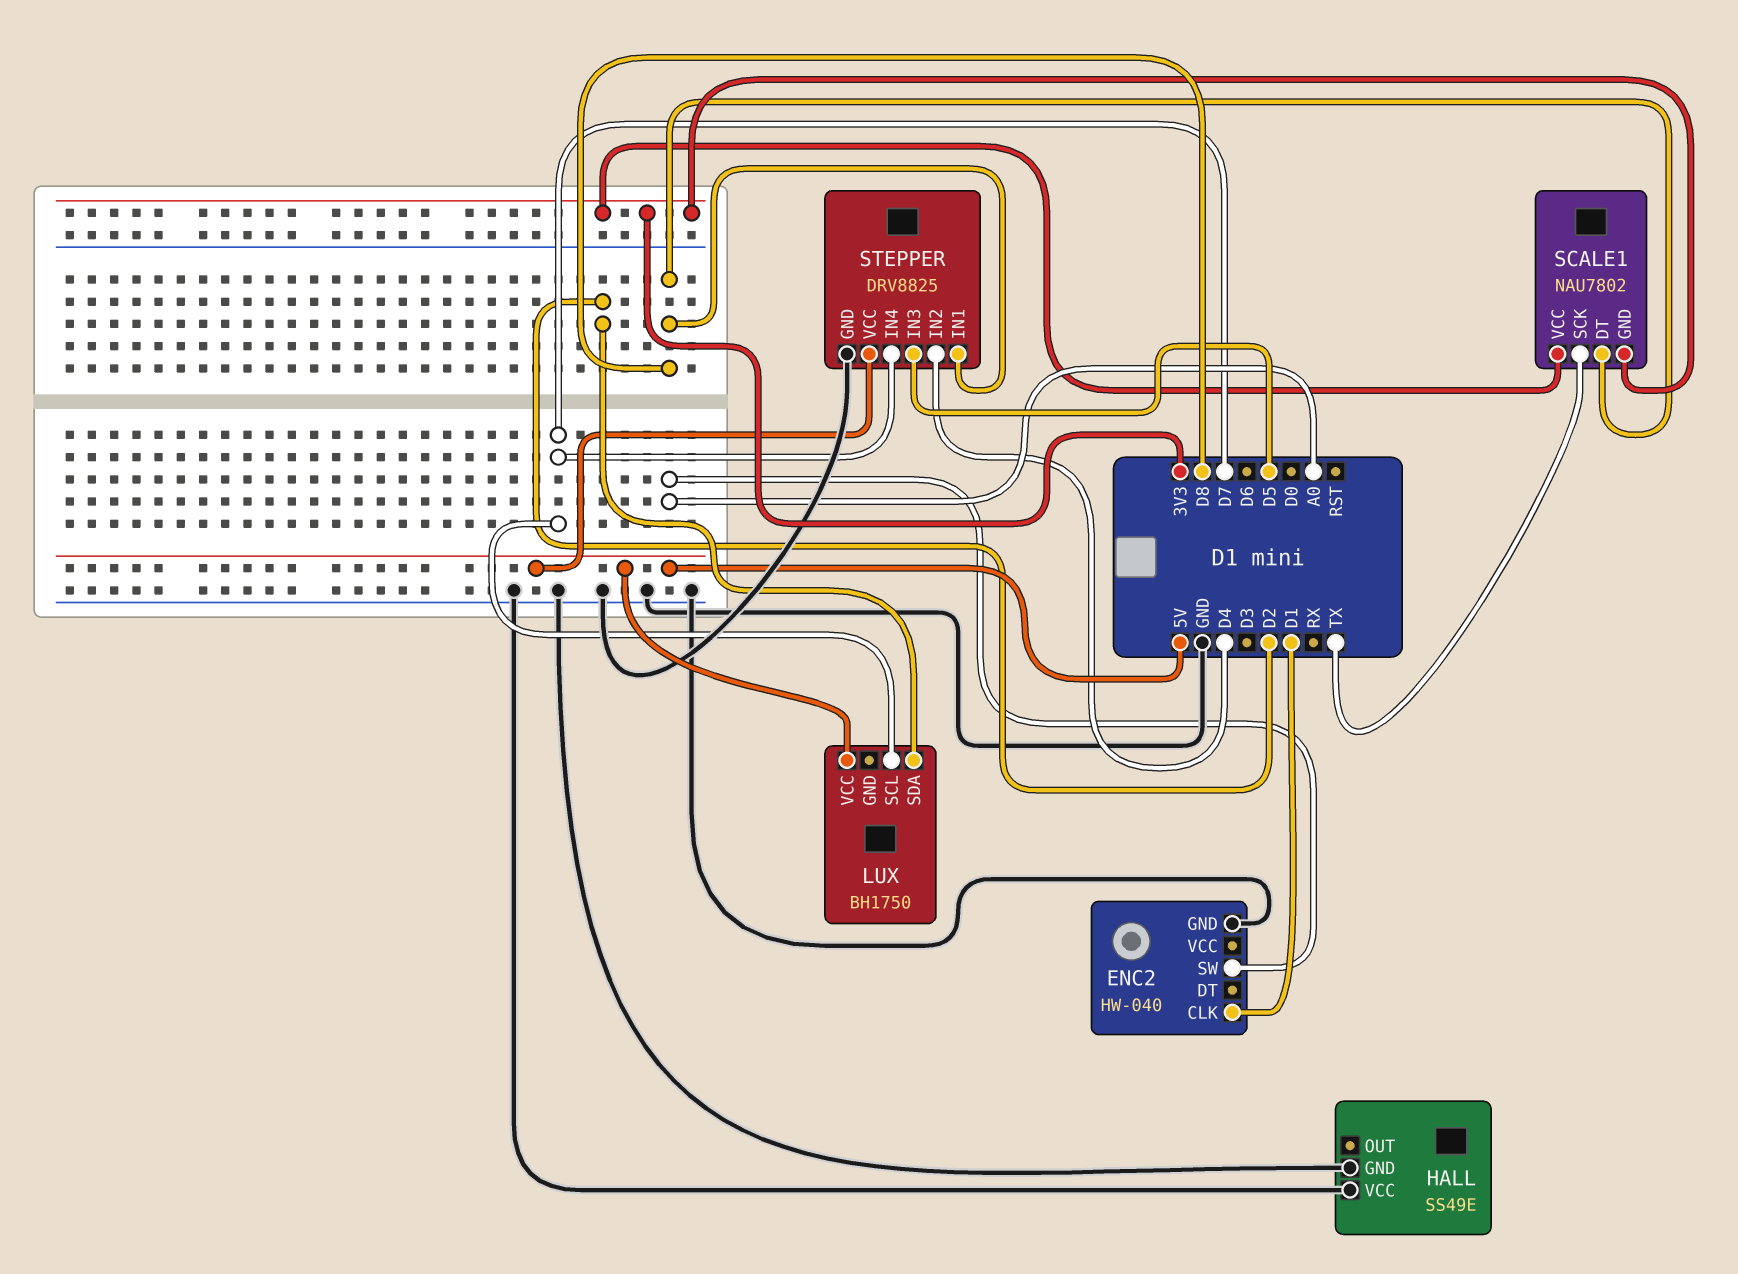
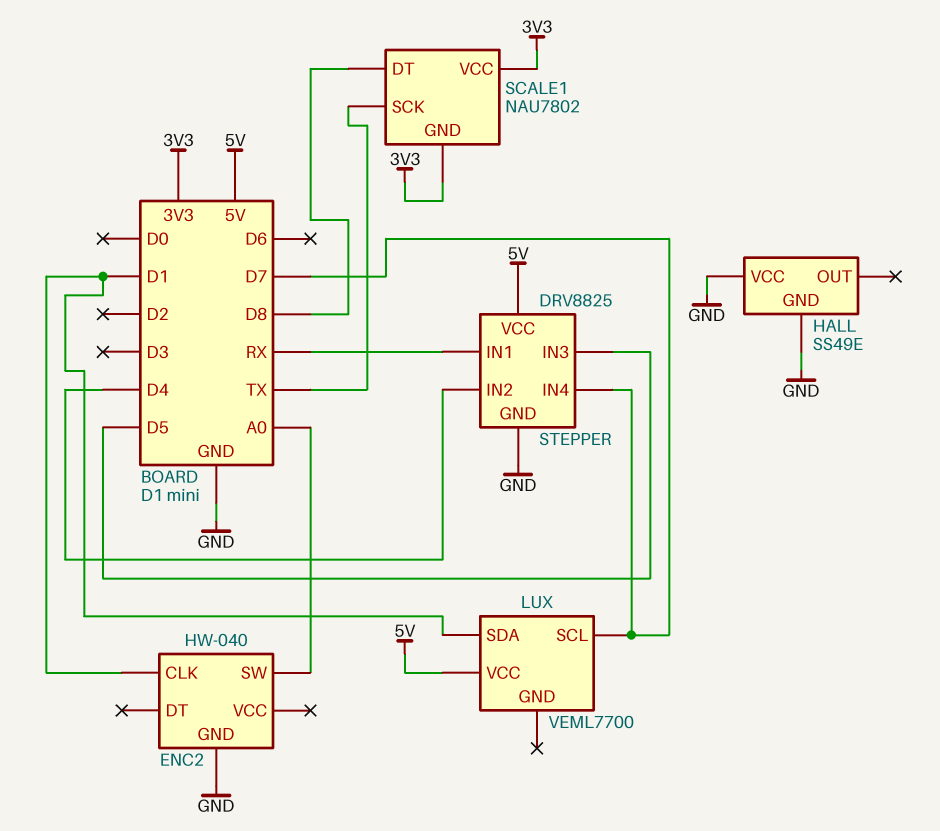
LUX: BH1750 -> VEML7700
LUX pin SDA: D2 -> D1
STEPPER pin IN1: D8 -> RX

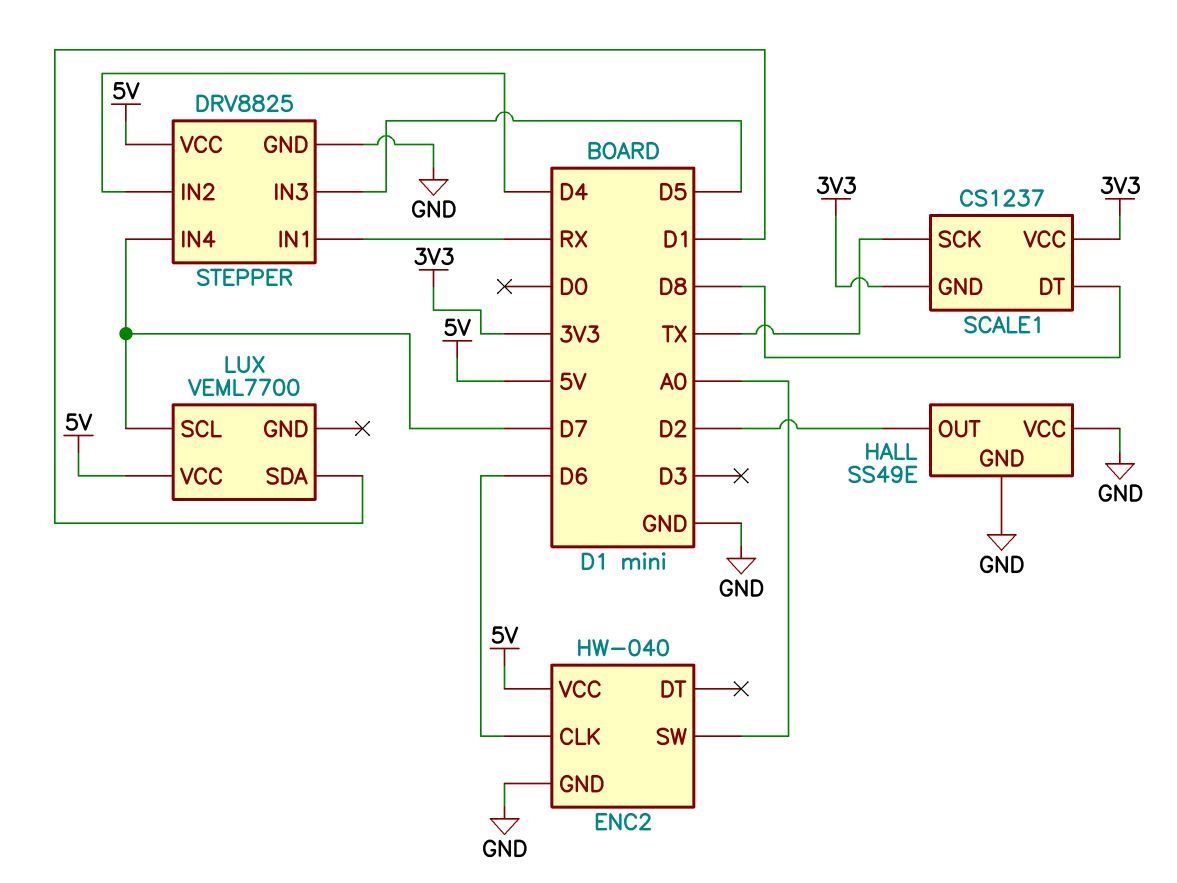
ENC2 pin CLK: D1 -> D6
ENC2 pin VCC: none -> 5V
HALL pin OUT: none -> D2
SCALE1: NAU7802 -> CS1237

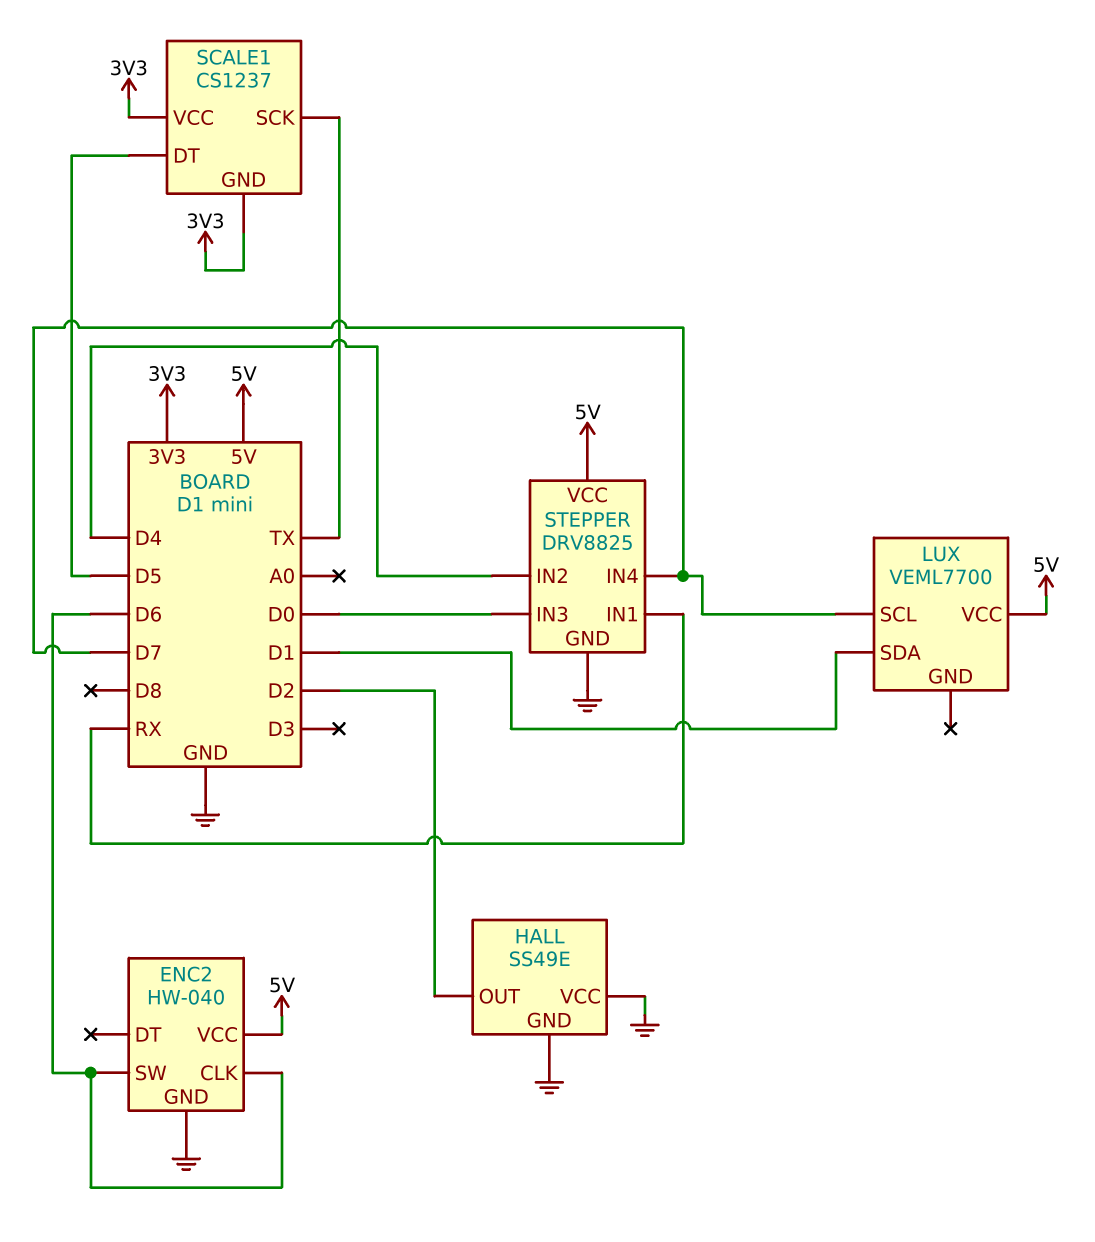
ENC2 pin SW: A0 -> D6
SCALE1 pin DT: D8 -> D5
STEPPER pin IN3: D5 -> D0

